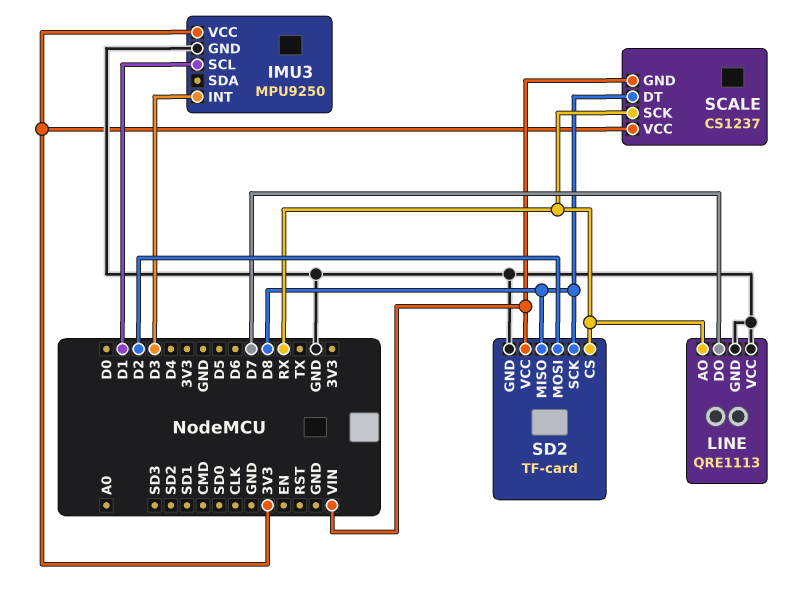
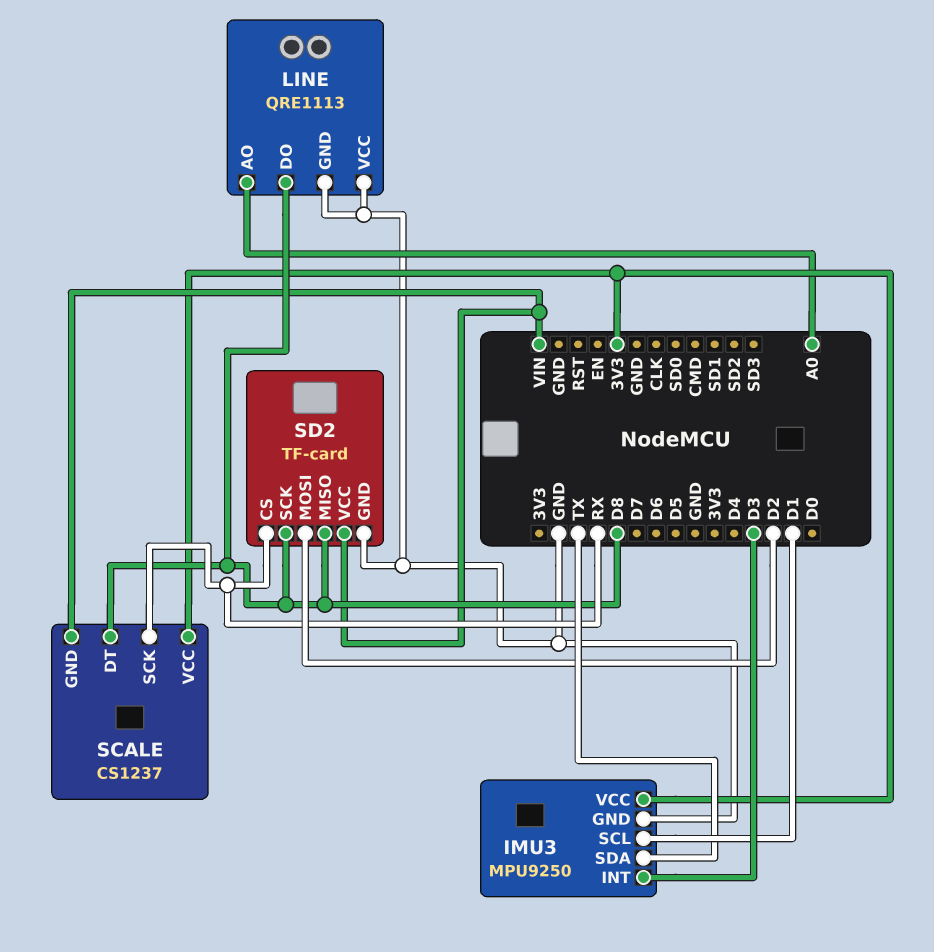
IMU3 pin SDA: none -> TX
LINE pin AO: RX -> A0
LINE pin DO: D7 -> D8

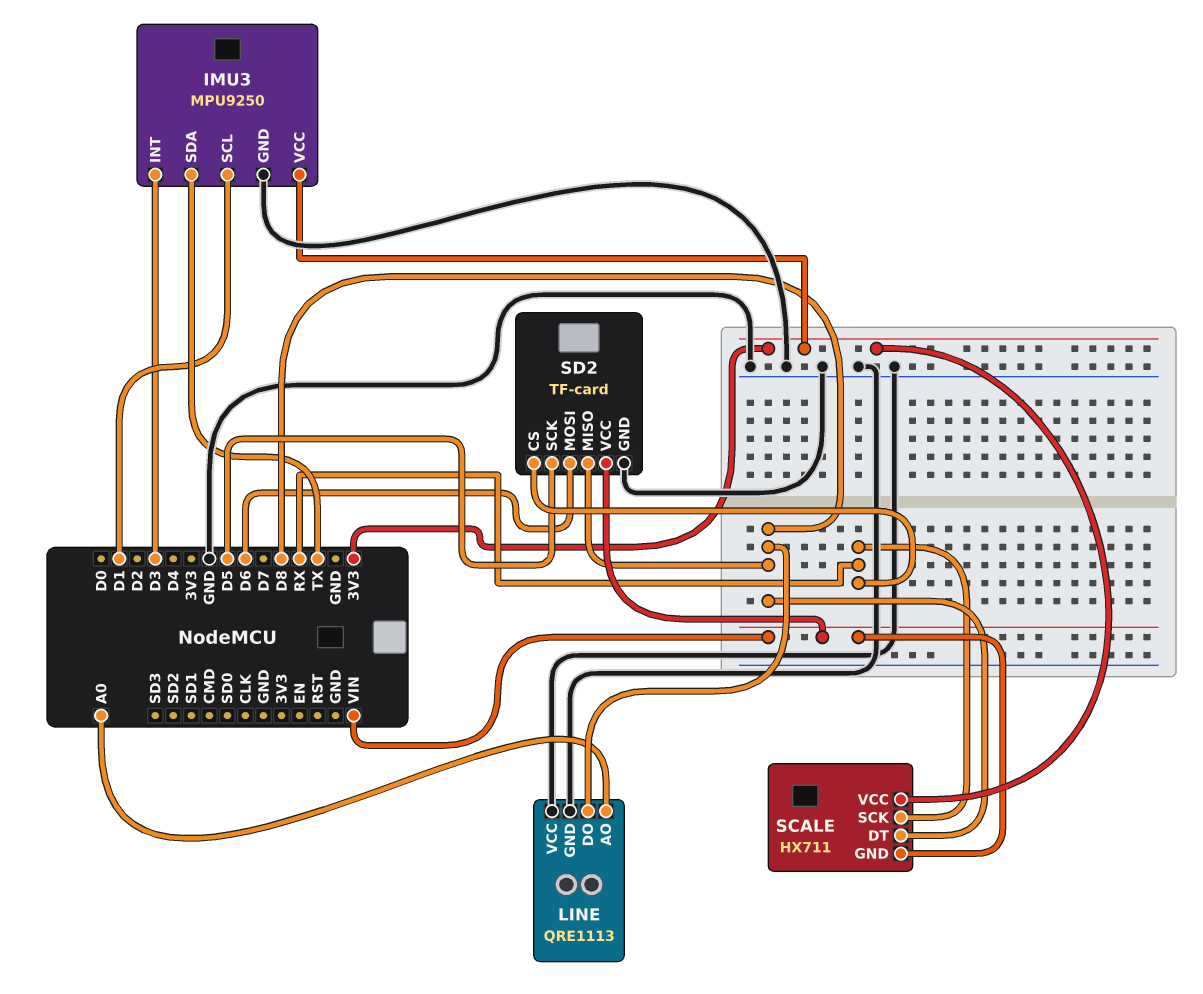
SCALE: CS1237 -> HX711
SD2 pin MOSI: D2 -> D6
SD2 pin SCK: D8 -> D5

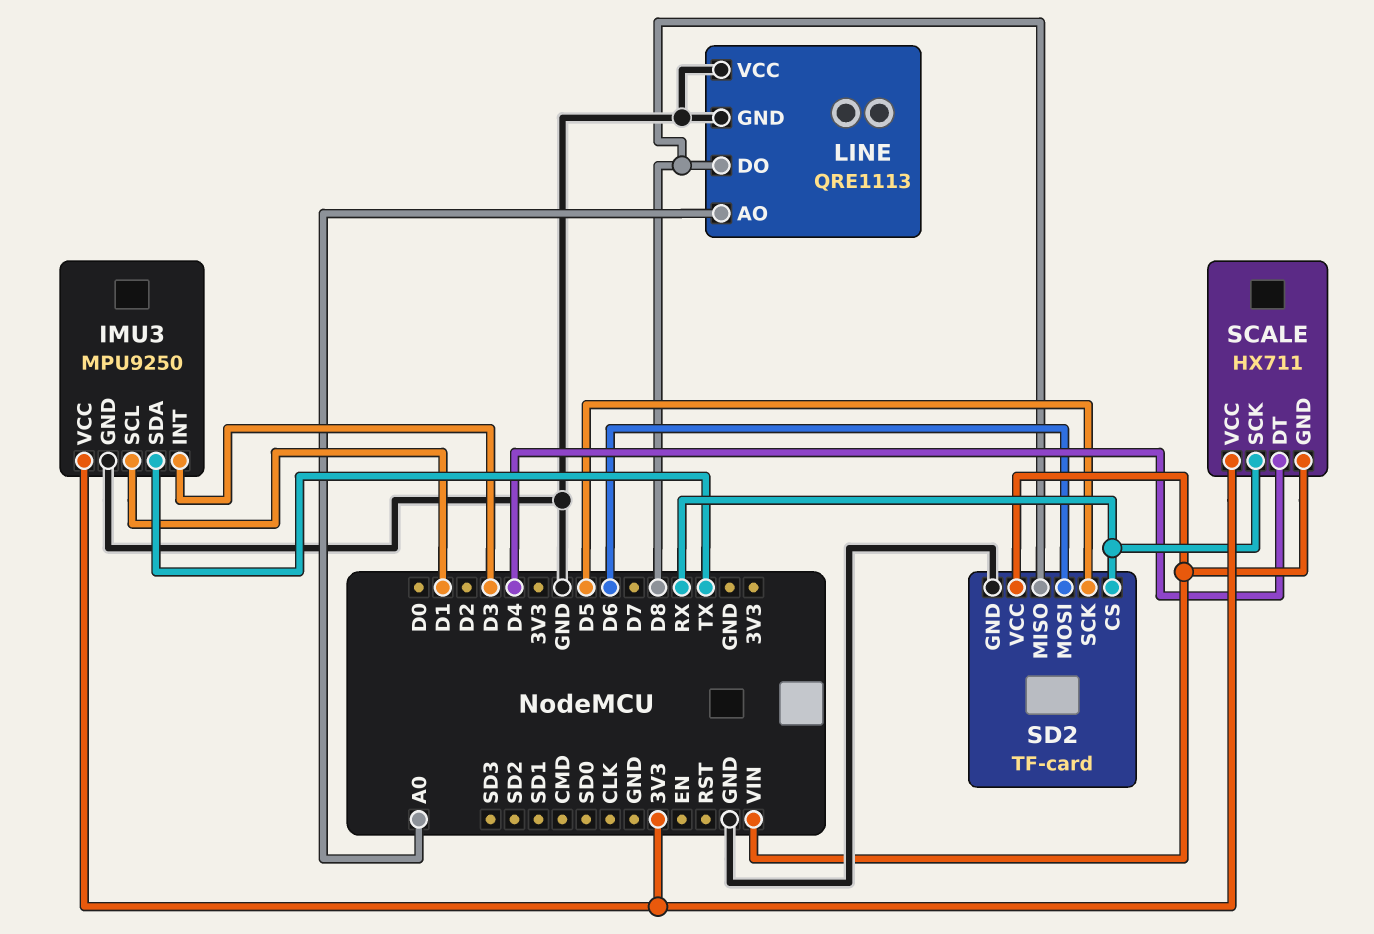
SCALE pin DT: D8 -> D4

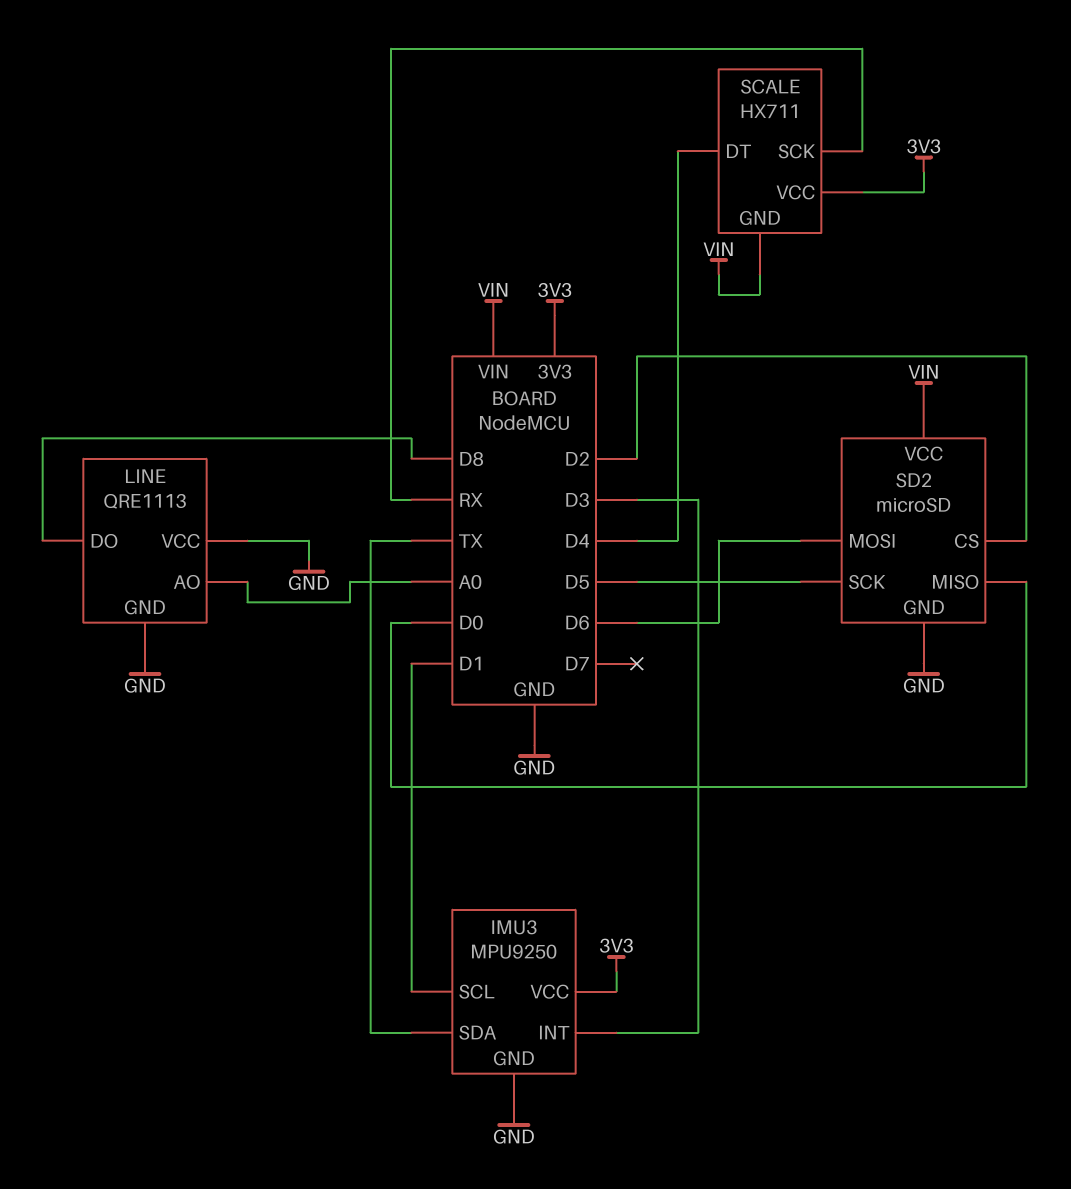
SD2: TF-card -> microSD
SD2 pin CS: RX -> D2
SD2 pin MISO: D8 -> D0

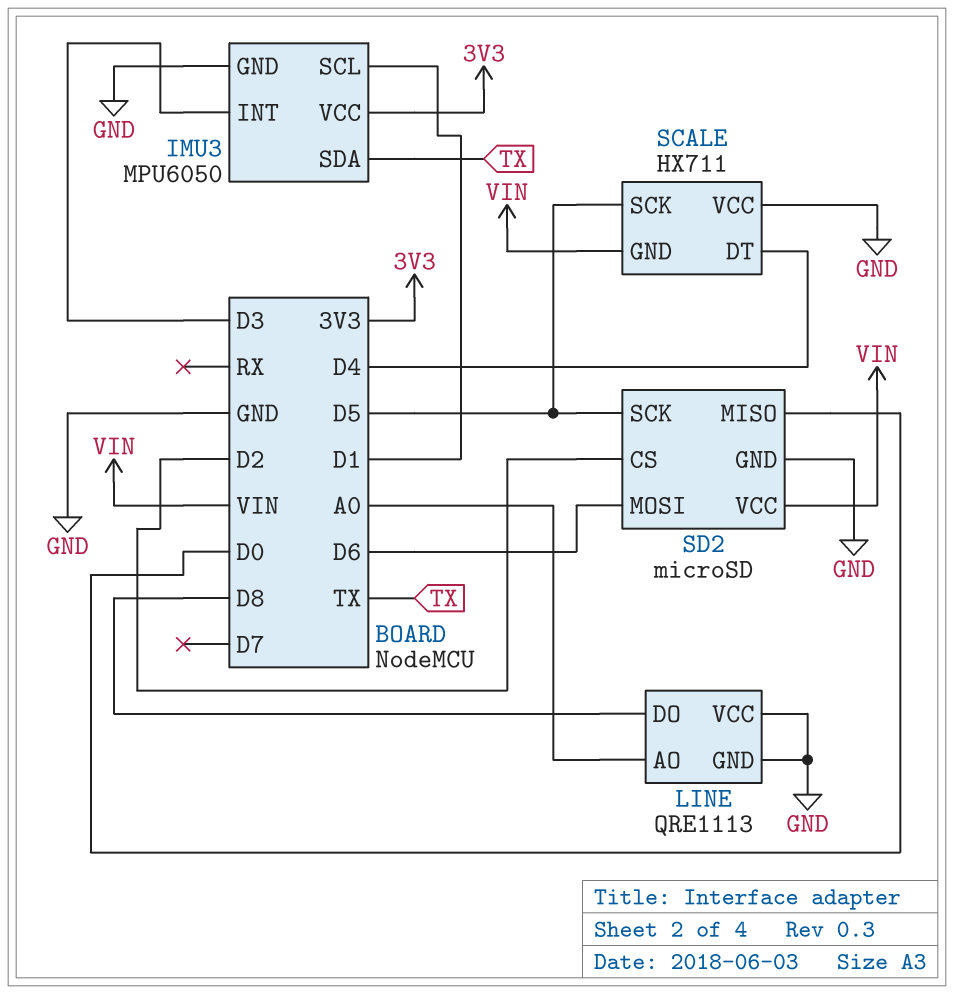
IMU3: MPU9250 -> MPU6050
SCALE pin SCK: RX -> D5
SCALE pin VCC: 3V3 -> GND

